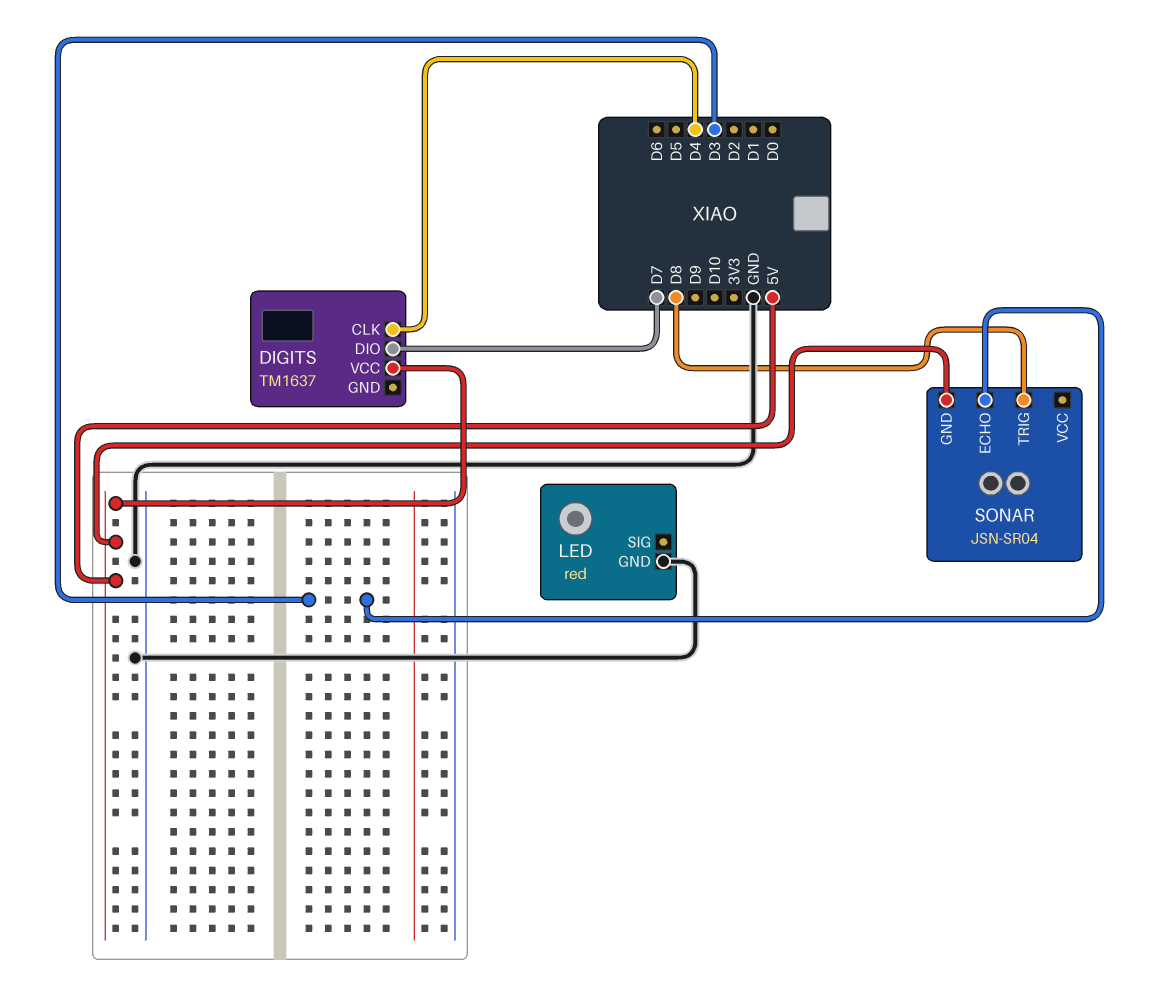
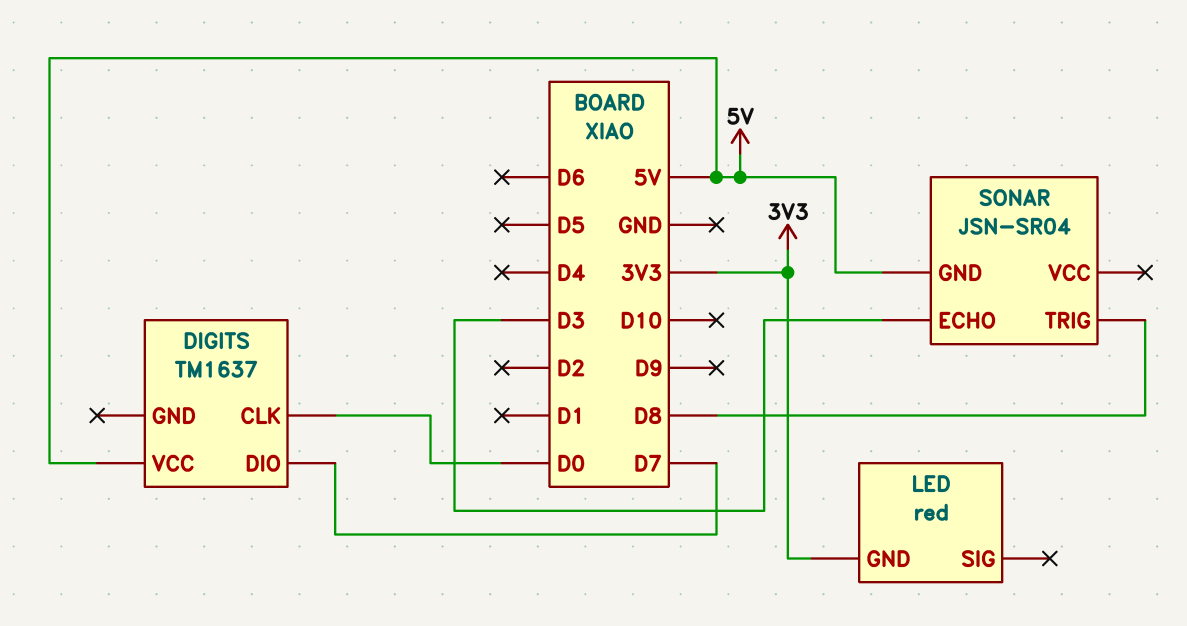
DIGITS pin CLK: D4 -> D0
LED pin GND: GND -> 3V3

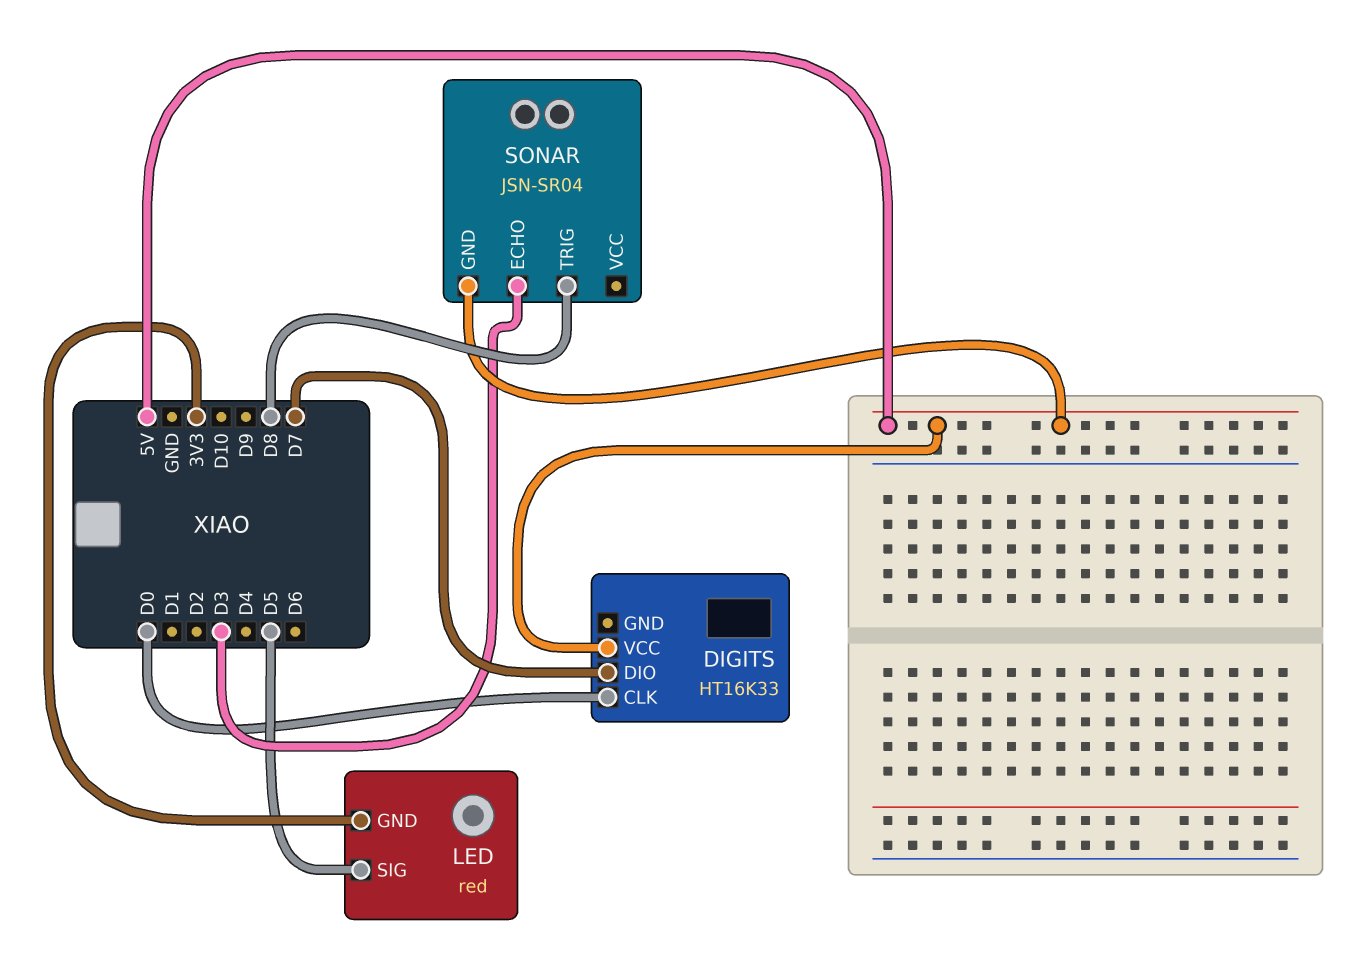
DIGITS: TM1637 -> HT16K33
LED pin SIG: none -> D5

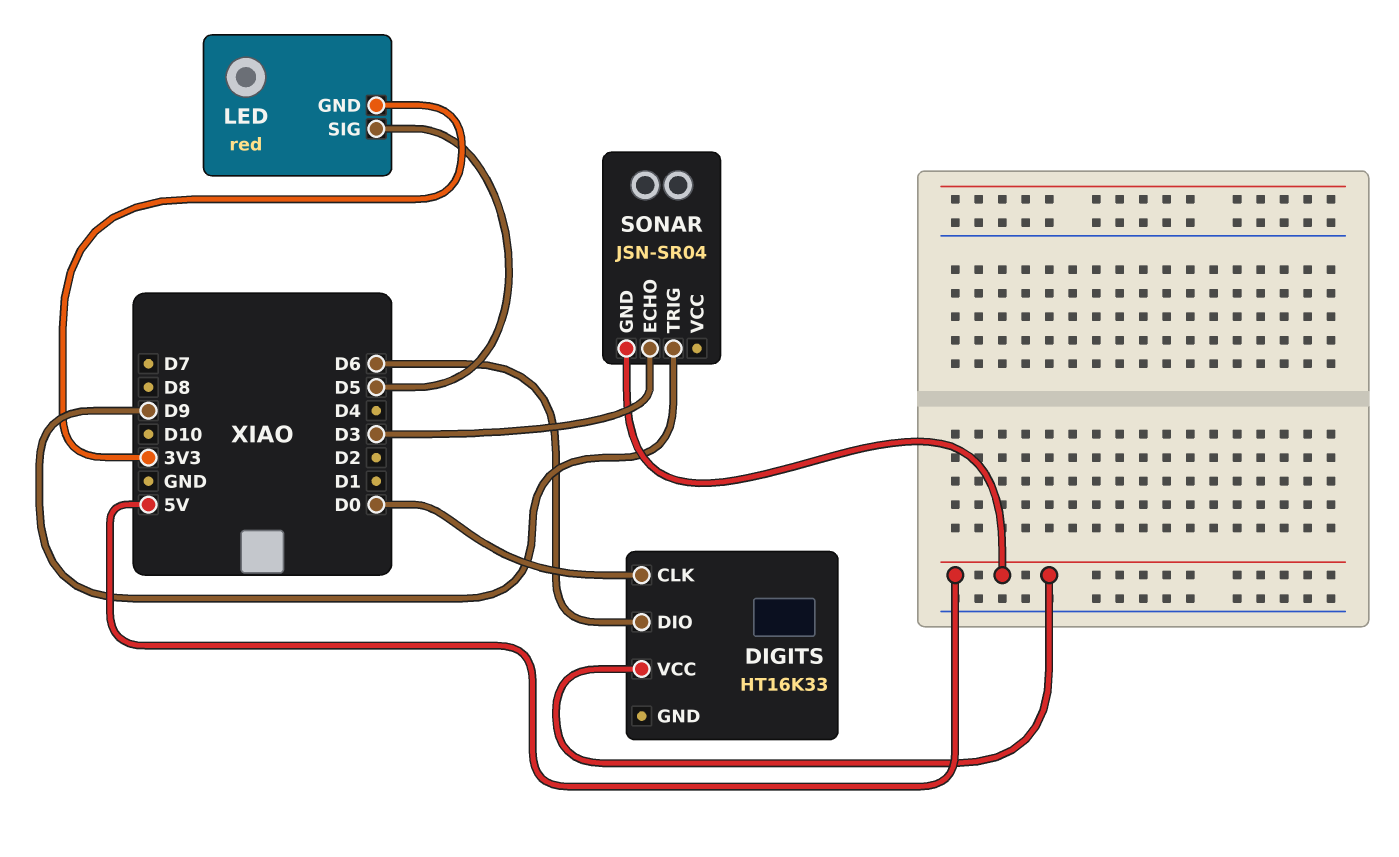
DIGITS pin DIO: D7 -> D6
SONAR pin TRIG: D8 -> D9

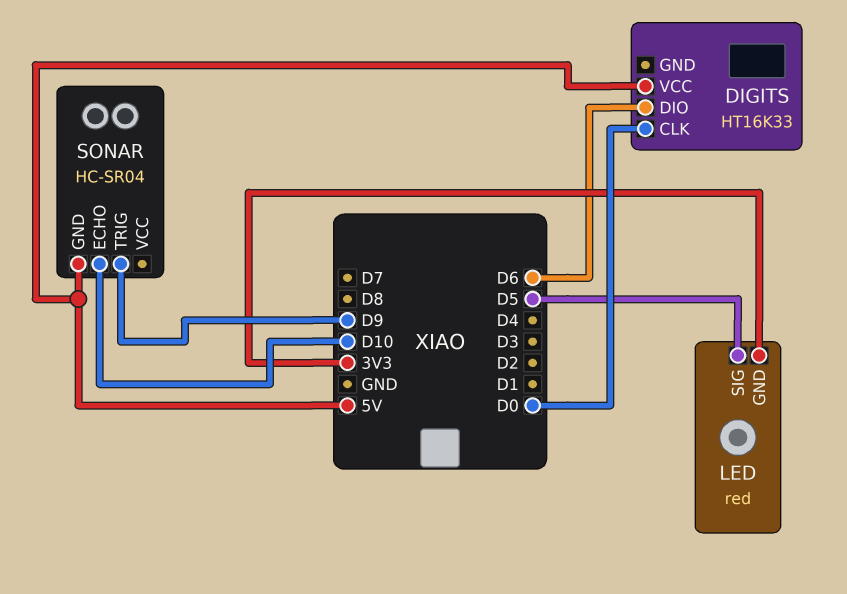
SONAR: JSN-SR04 -> HC-SR04
SONAR pin ECHO: D3 -> D10

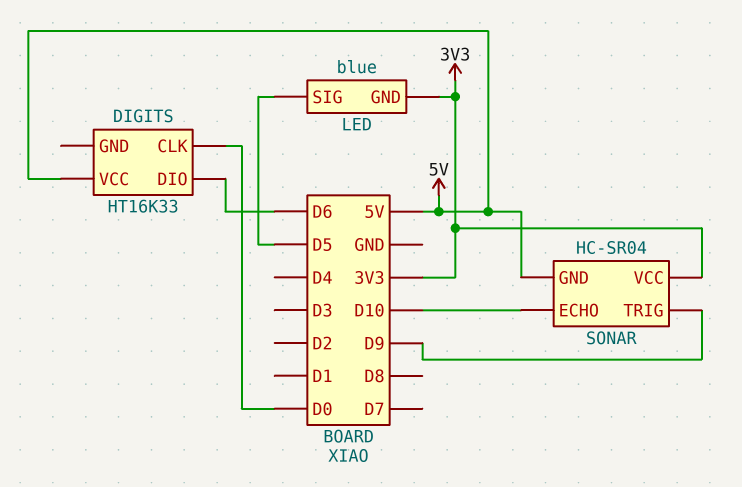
LED: red -> blue
SONAR pin VCC: none -> 3V3

